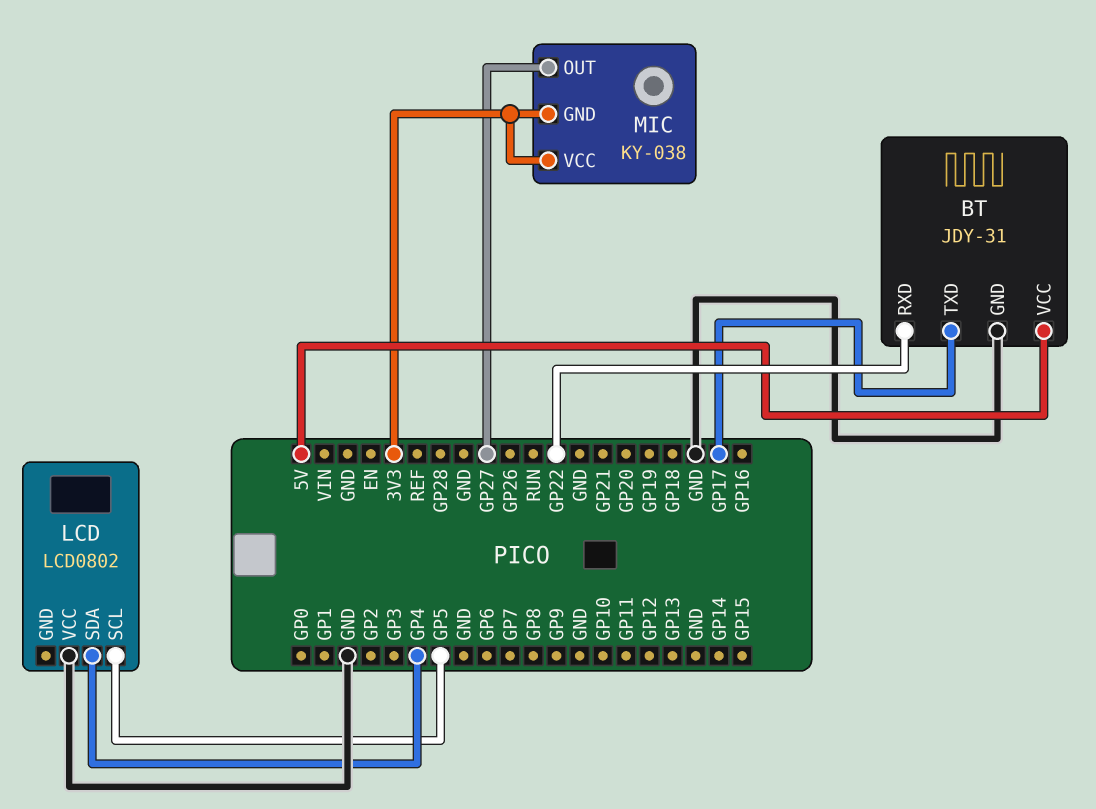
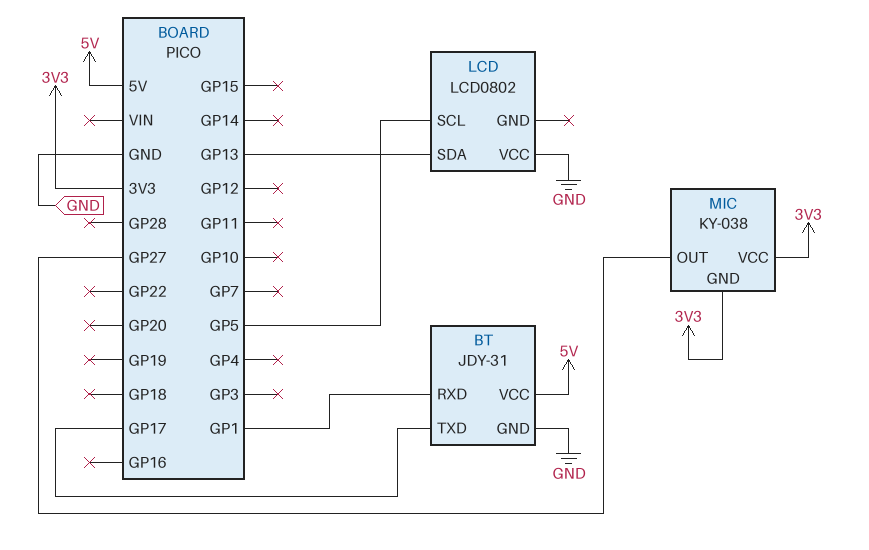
BT pin RXD: GP22 -> GP1
LCD pin SDA: GP4 -> GP13

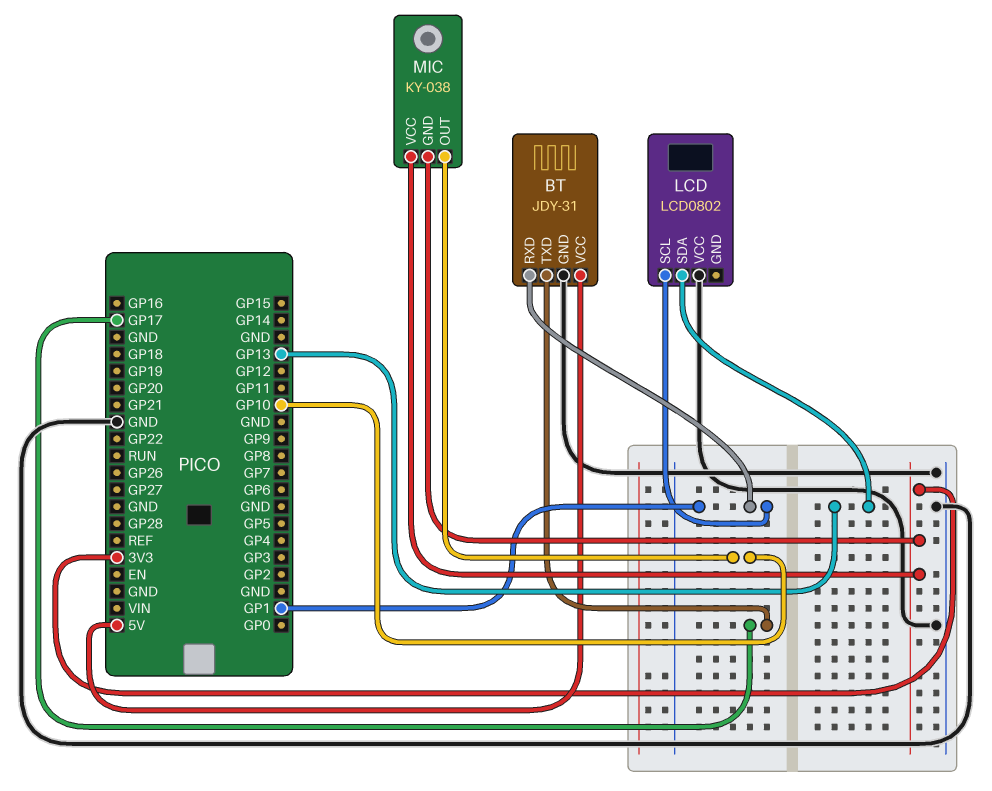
LCD pin SCL: GP5 -> GP1
MIC pin OUT: GP27 -> GP10

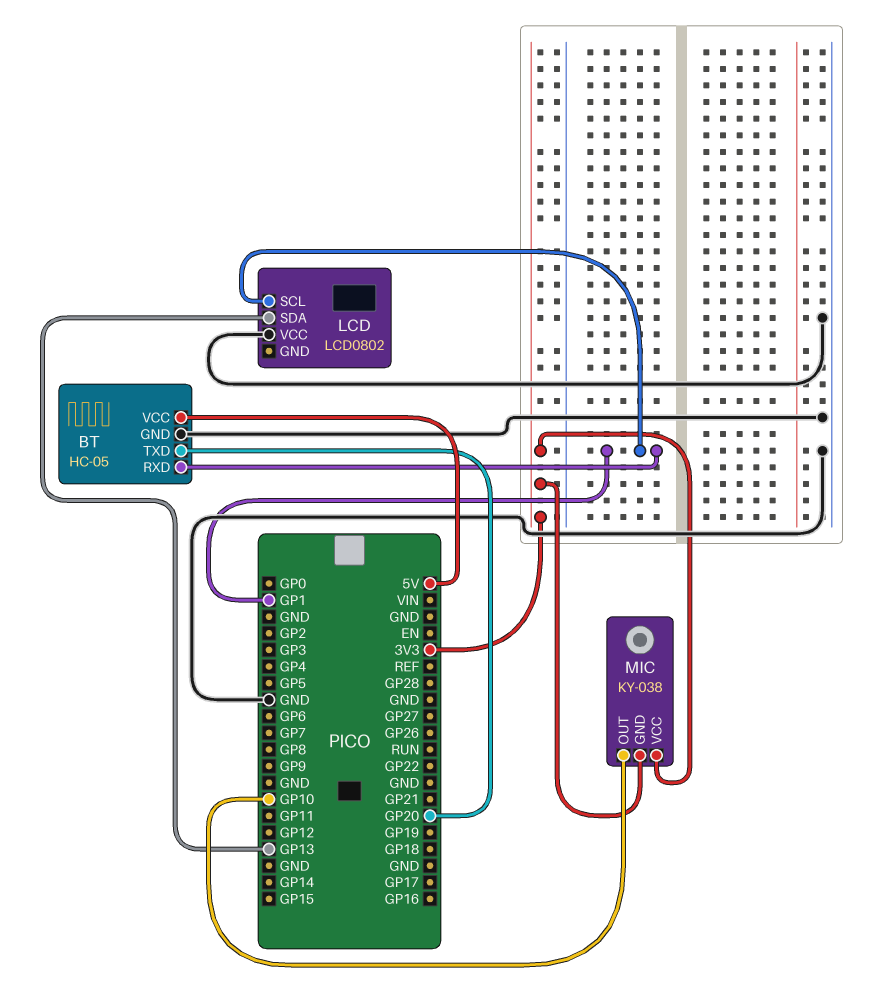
BT: JDY-31 -> HC-05
BT pin TXD: GP17 -> GP20

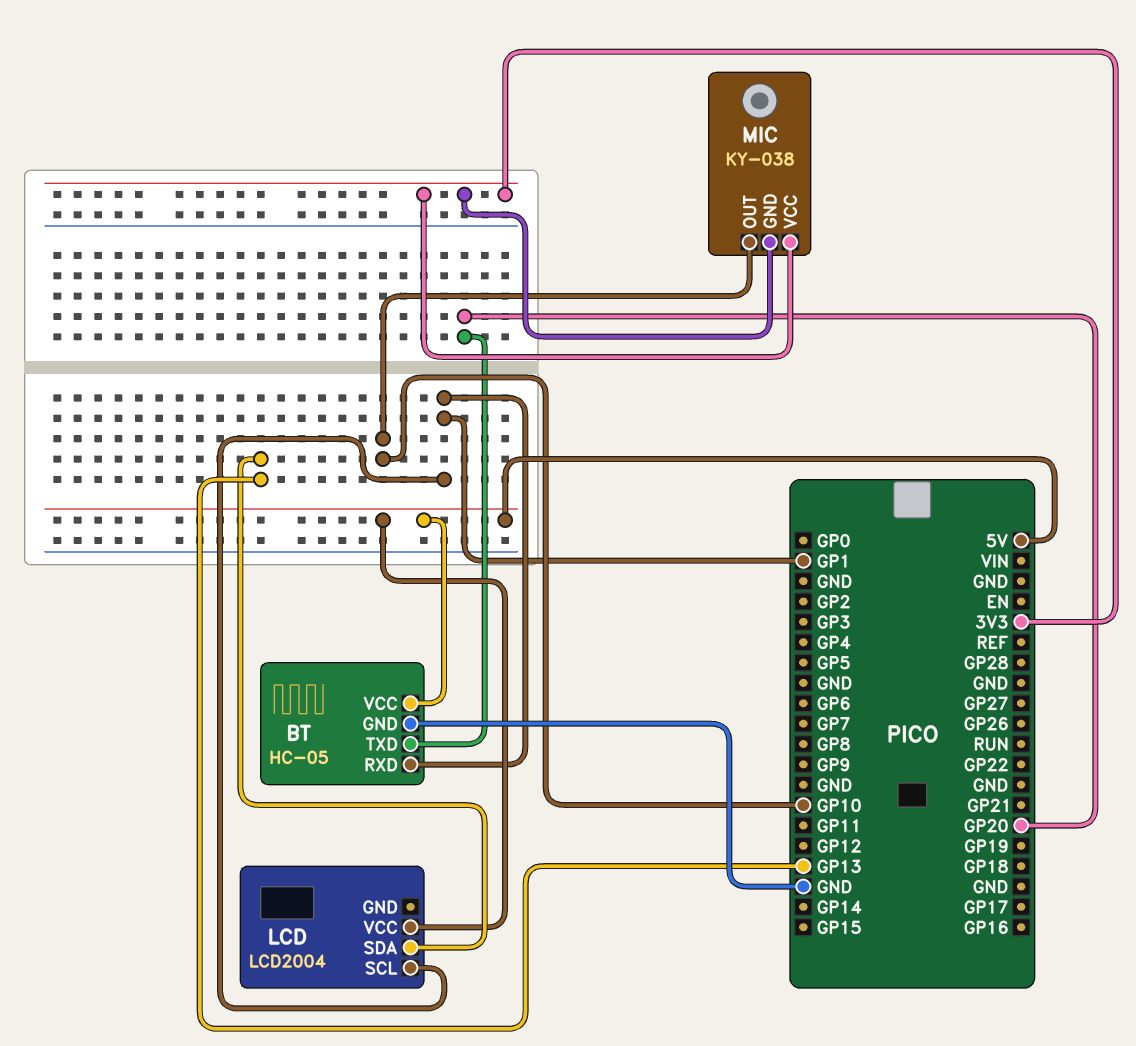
LCD: LCD0802 -> LCD2004
LCD pin VCC: GND -> 5V

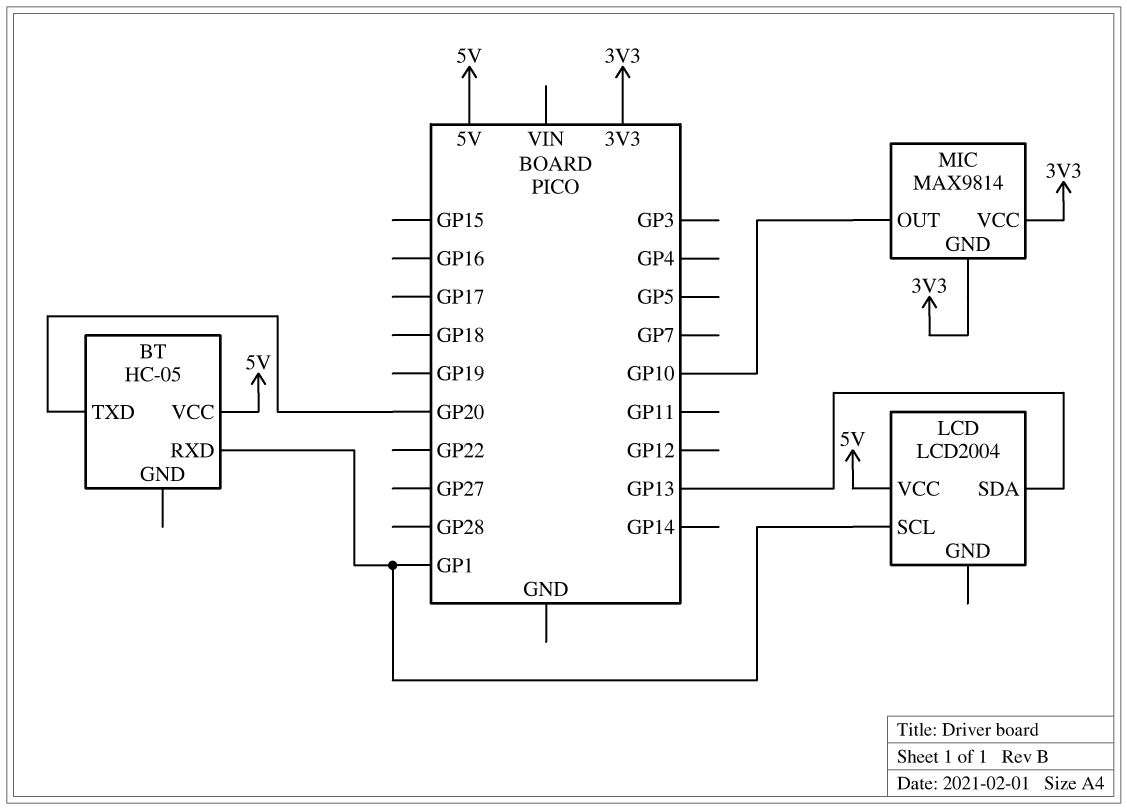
BT pin GND: GND -> none
MIC: KY-038 -> MAX9814

